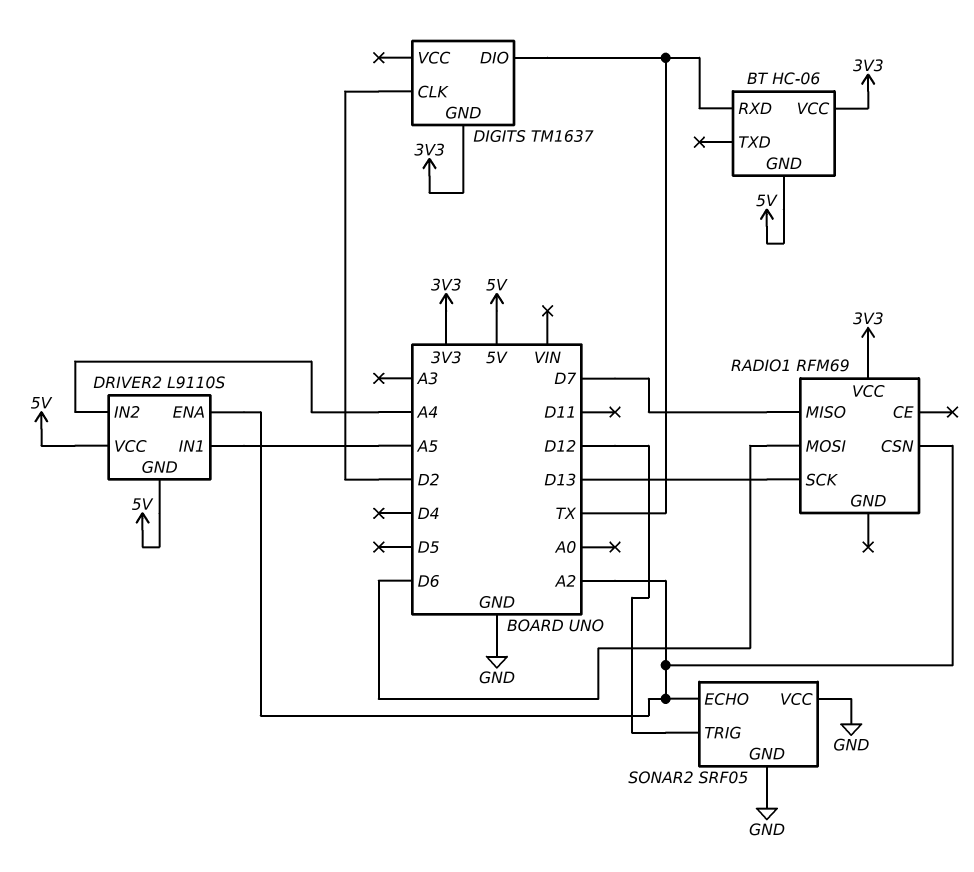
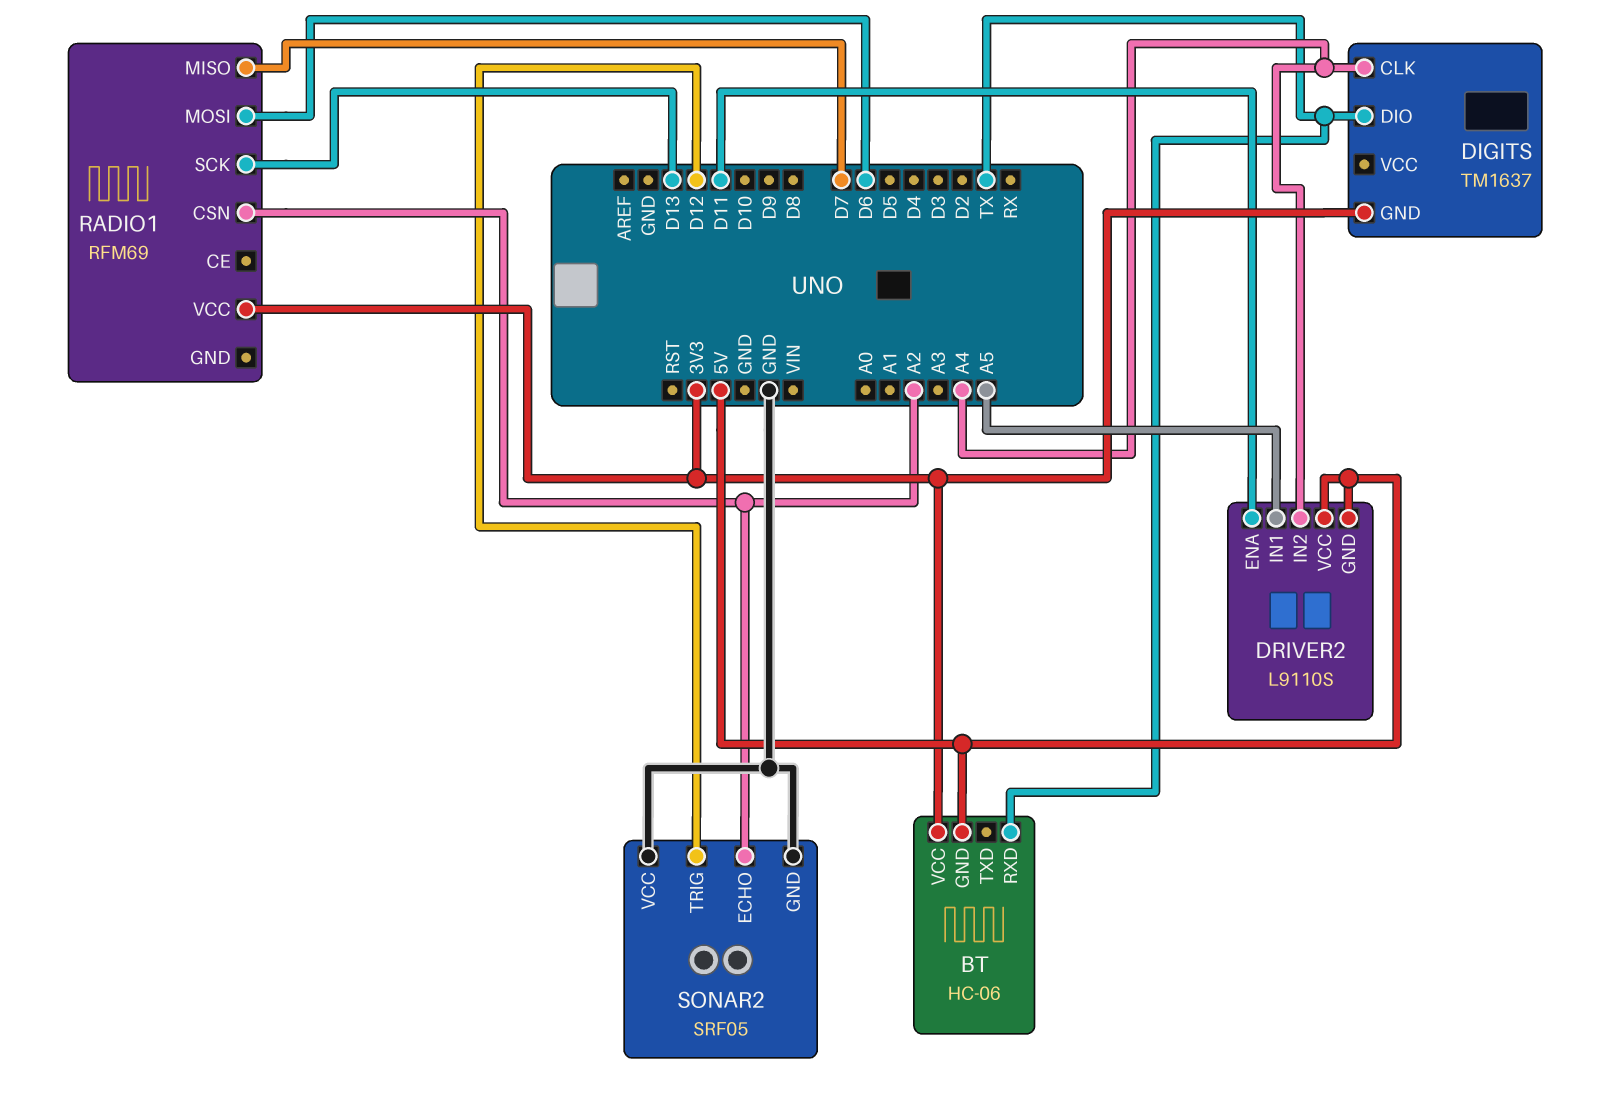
DIGITS pin CLK: D2 -> A4
DRIVER2 pin ENA: A2 -> D11

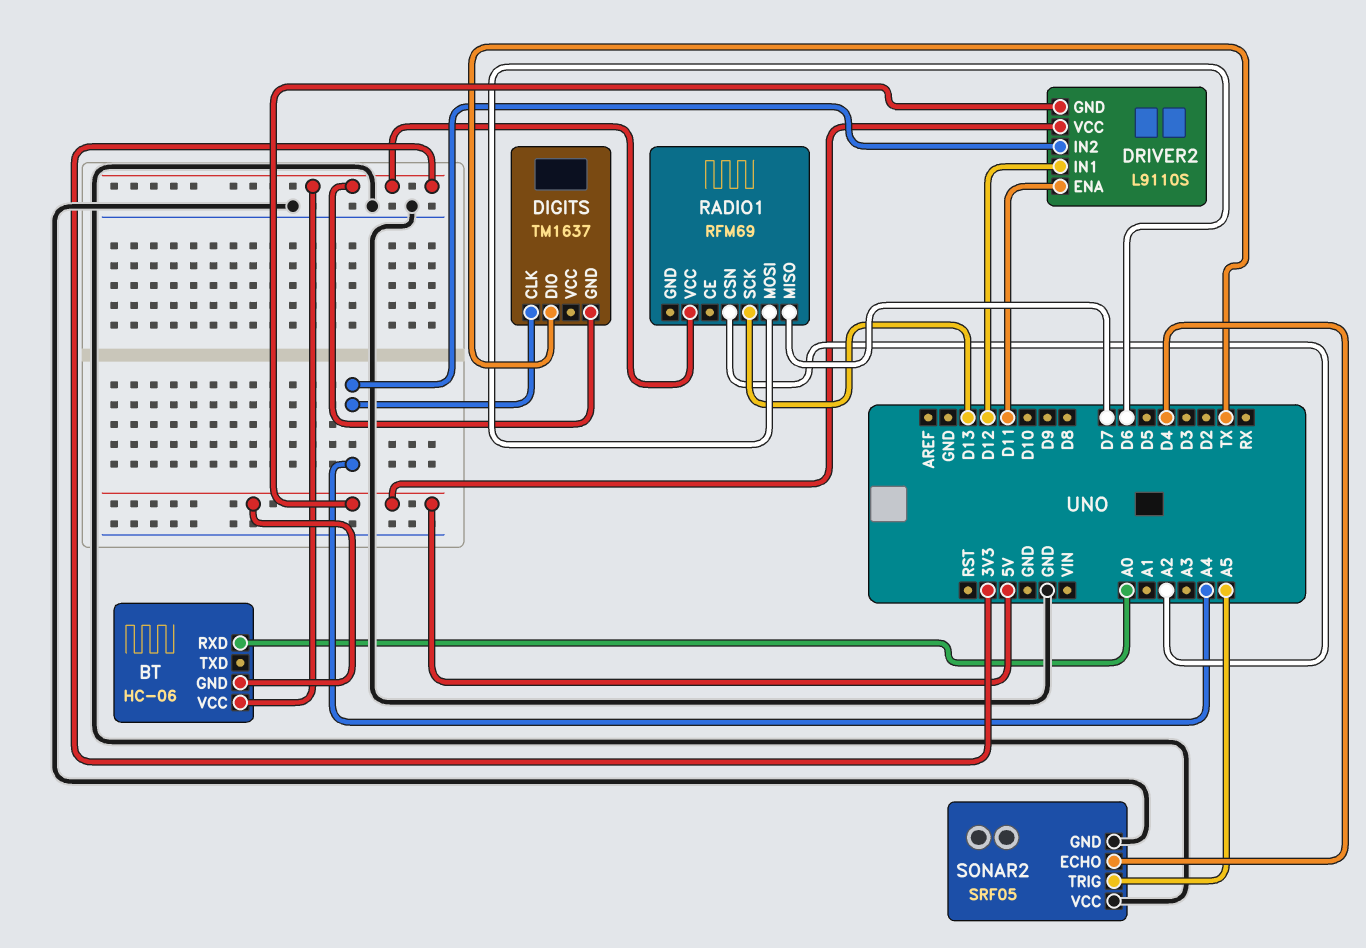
BT pin RXD: TX -> A0
DRIVER2 pin IN1: A5 -> D12
SONAR2 pin ECHO: A2 -> D4
SONAR2 pin TRIG: D12 -> A5

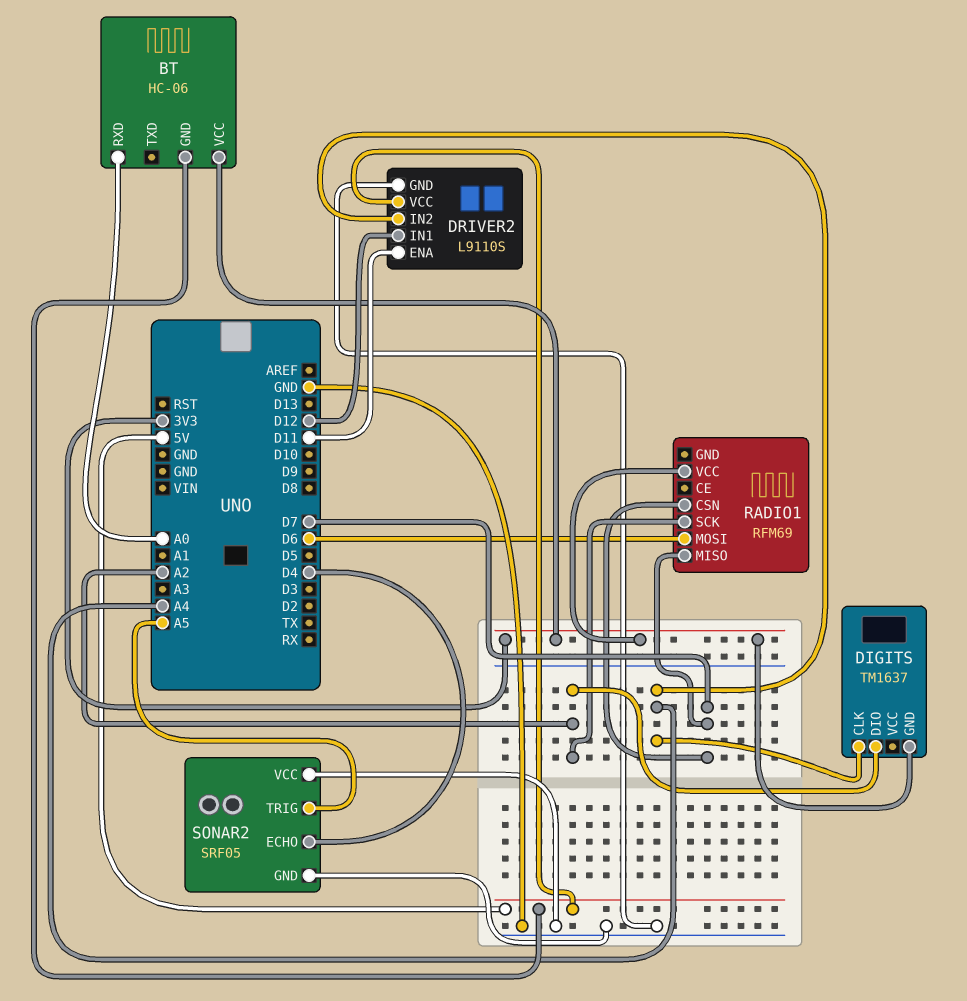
DIGITS pin DIO: TX -> A2
DRIVER2 pin GND: 5V -> GND
RADIO1 pin CSN: A2 -> D7
RADIO1 pin SCK: D13 -> A2

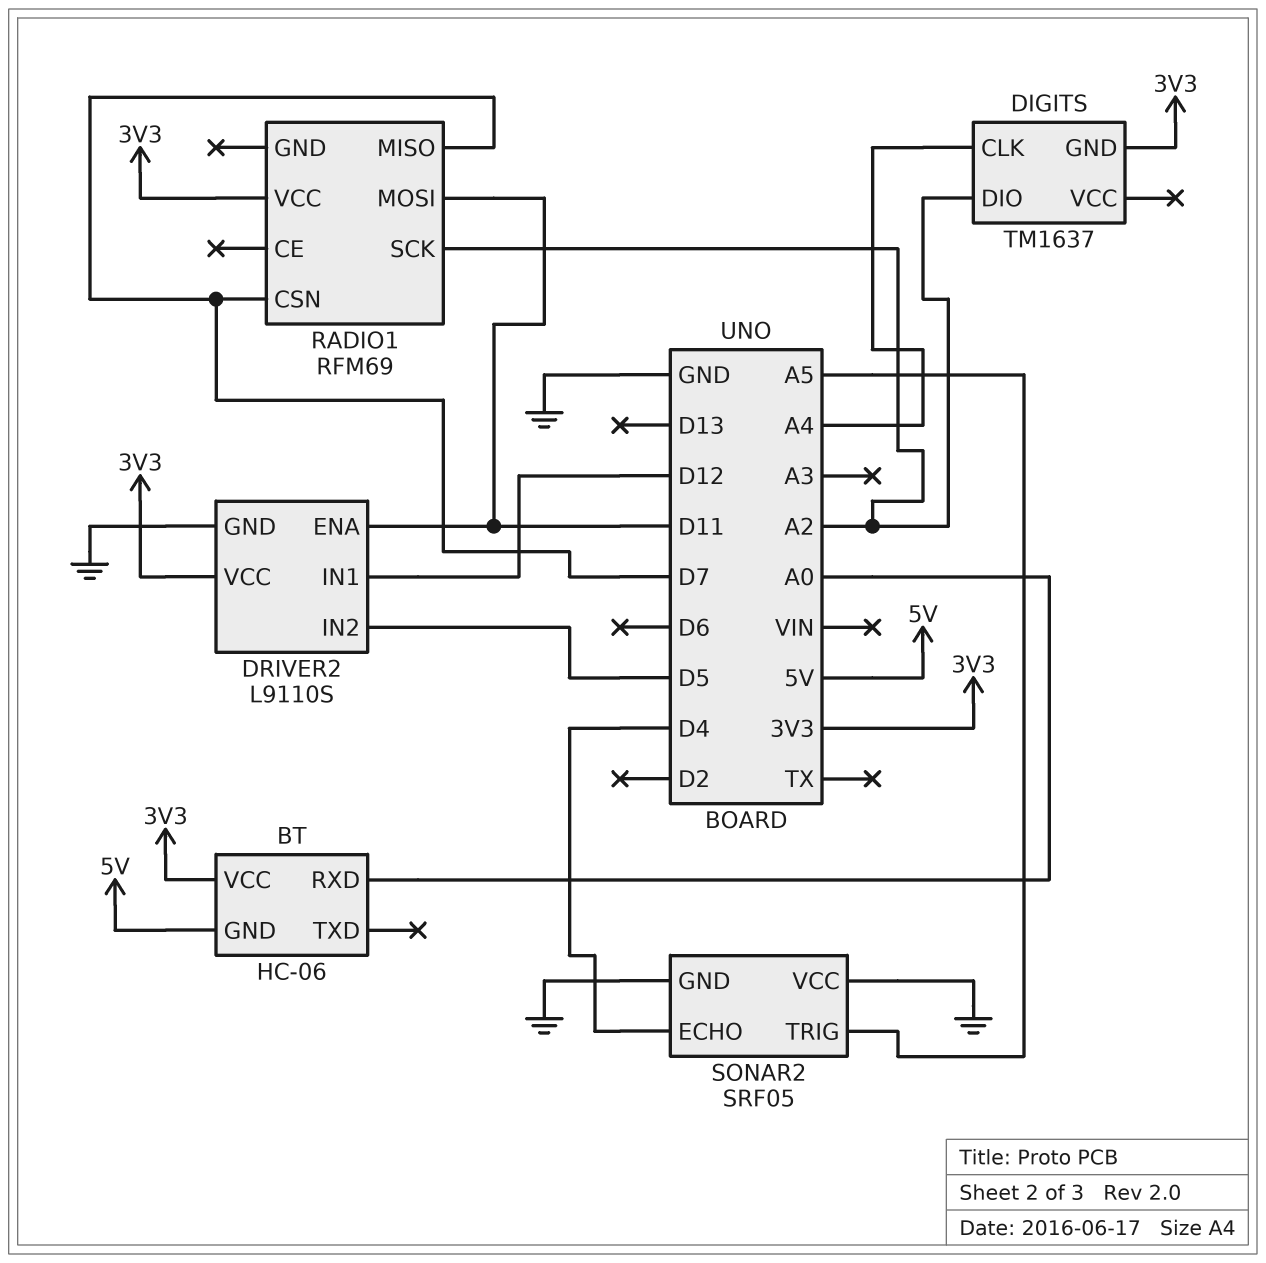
DRIVER2 pin IN2: A4 -> D5
DRIVER2 pin VCC: 5V -> 3V3
RADIO1 pin MOSI: D6 -> D11

